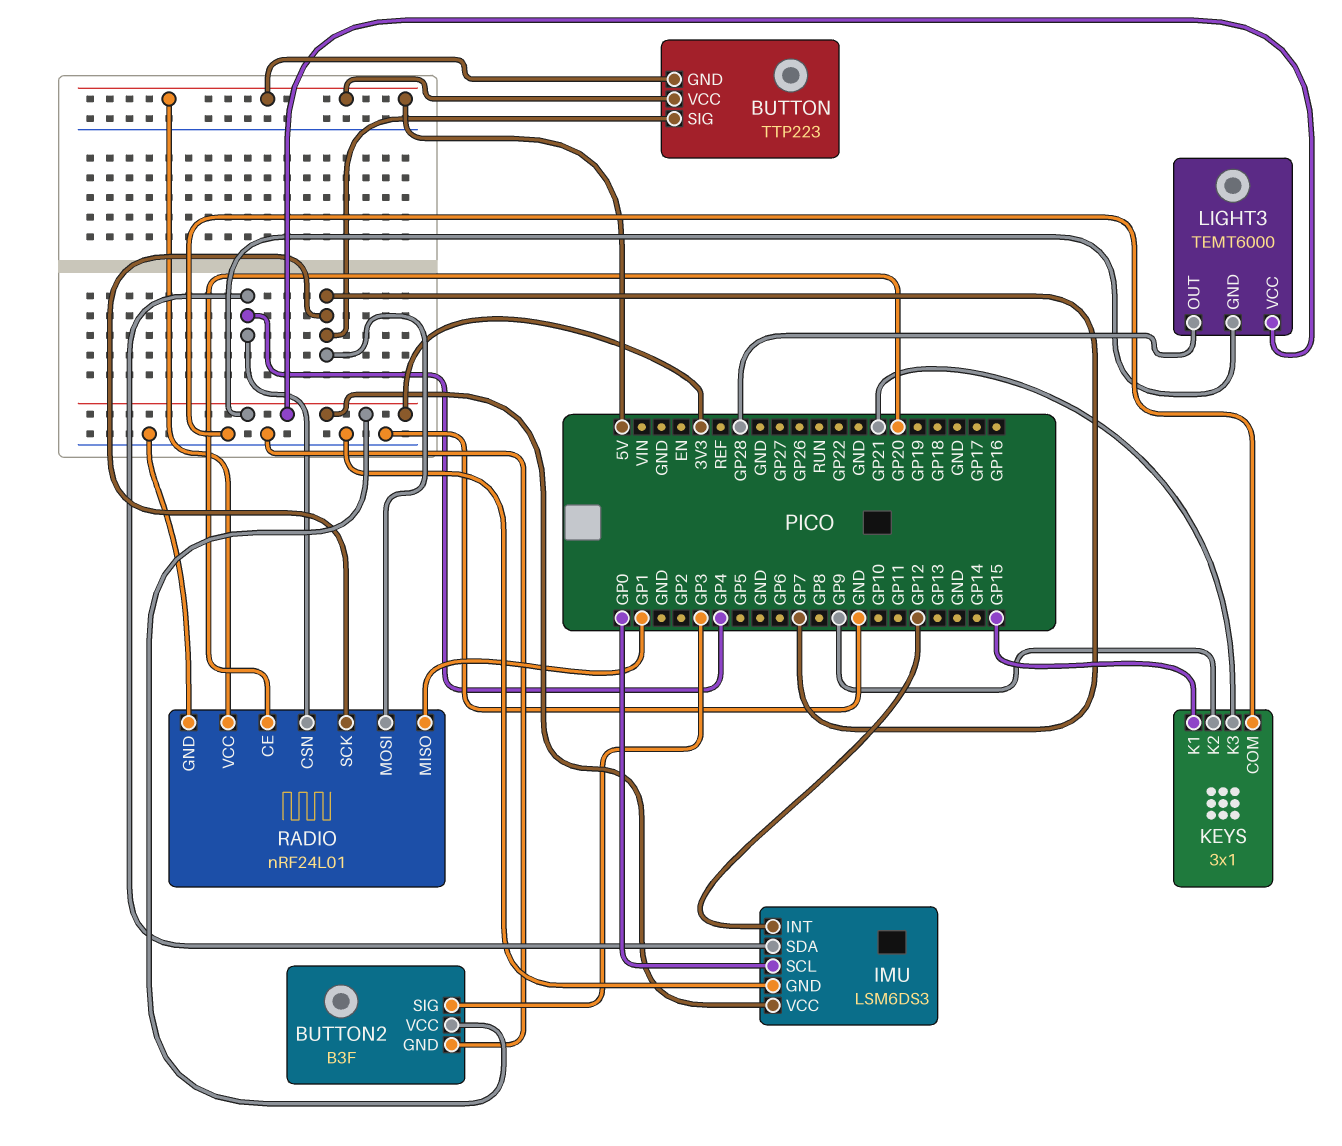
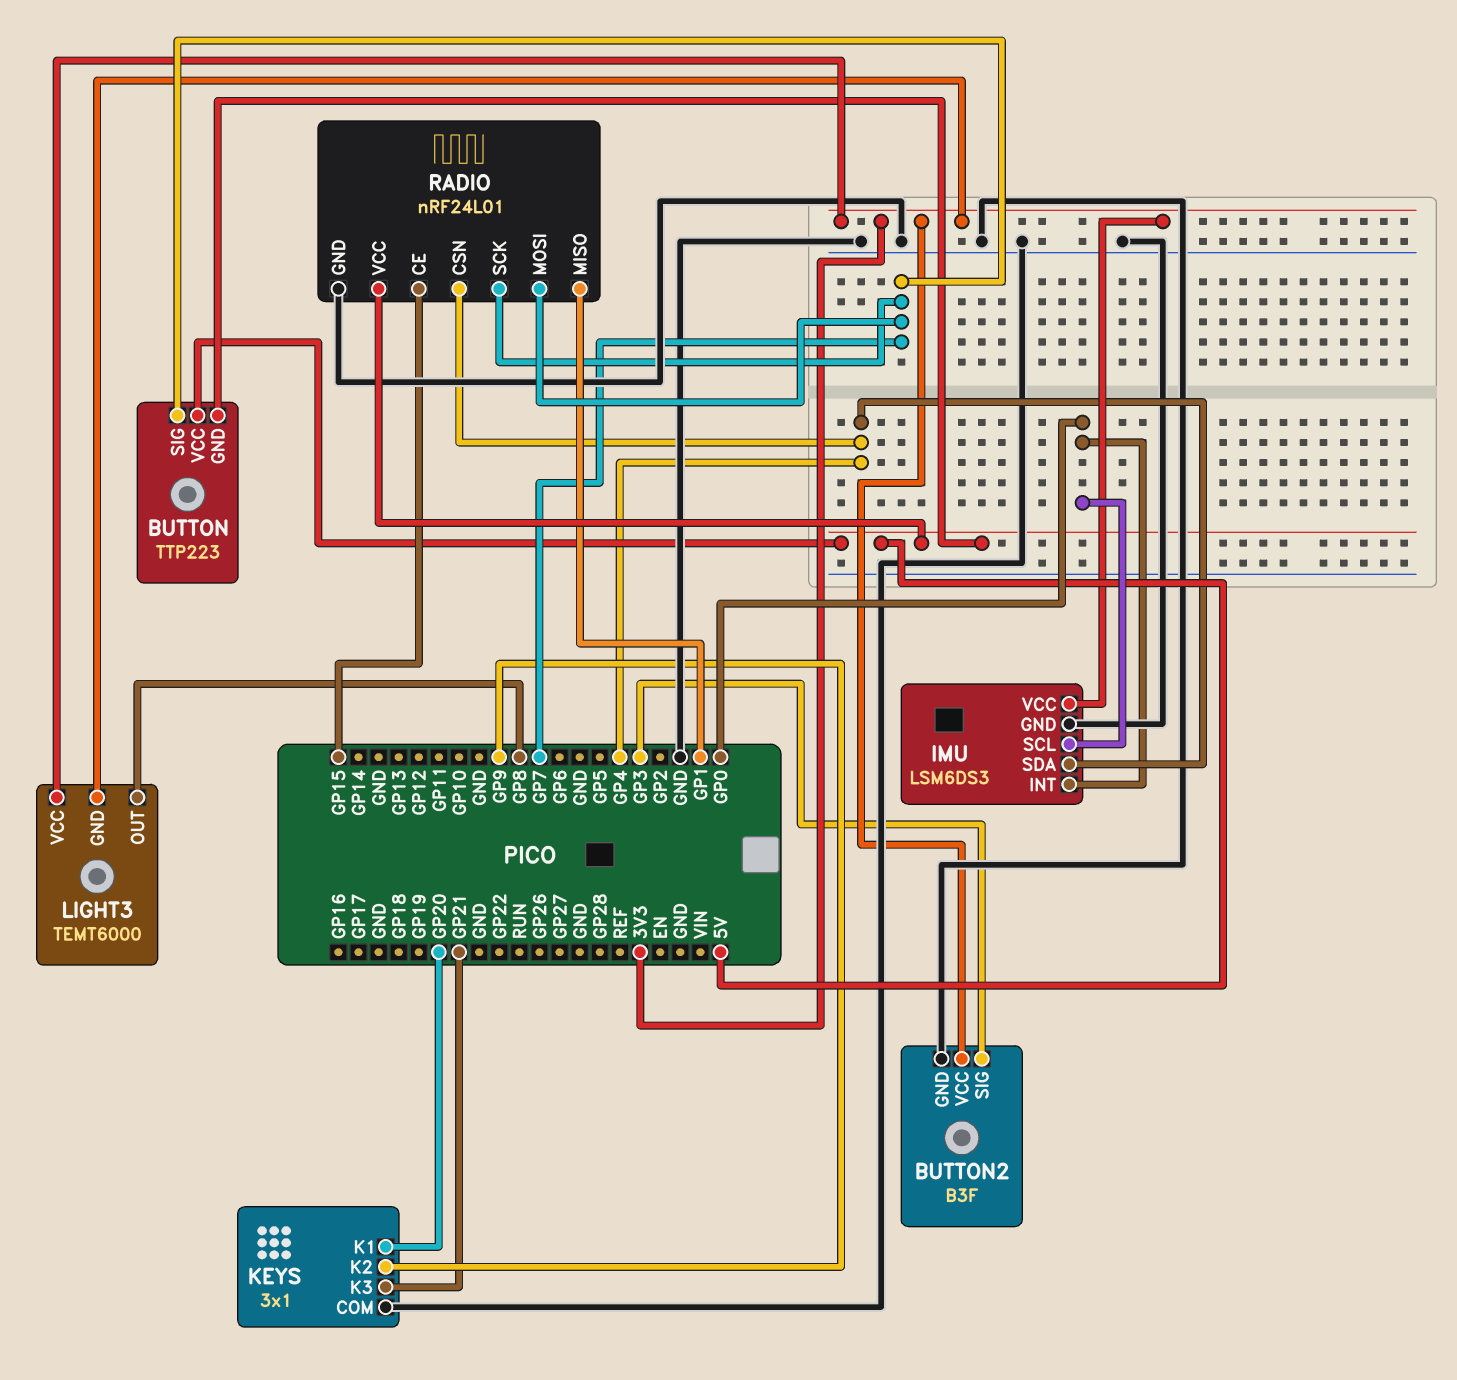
IMU pin INT: GP12 -> GP0
KEYS pin K1: GP15 -> GP20
LIGHT3 pin OUT: GP28 -> GP8
RADIO pin CE: GP20 -> GP15

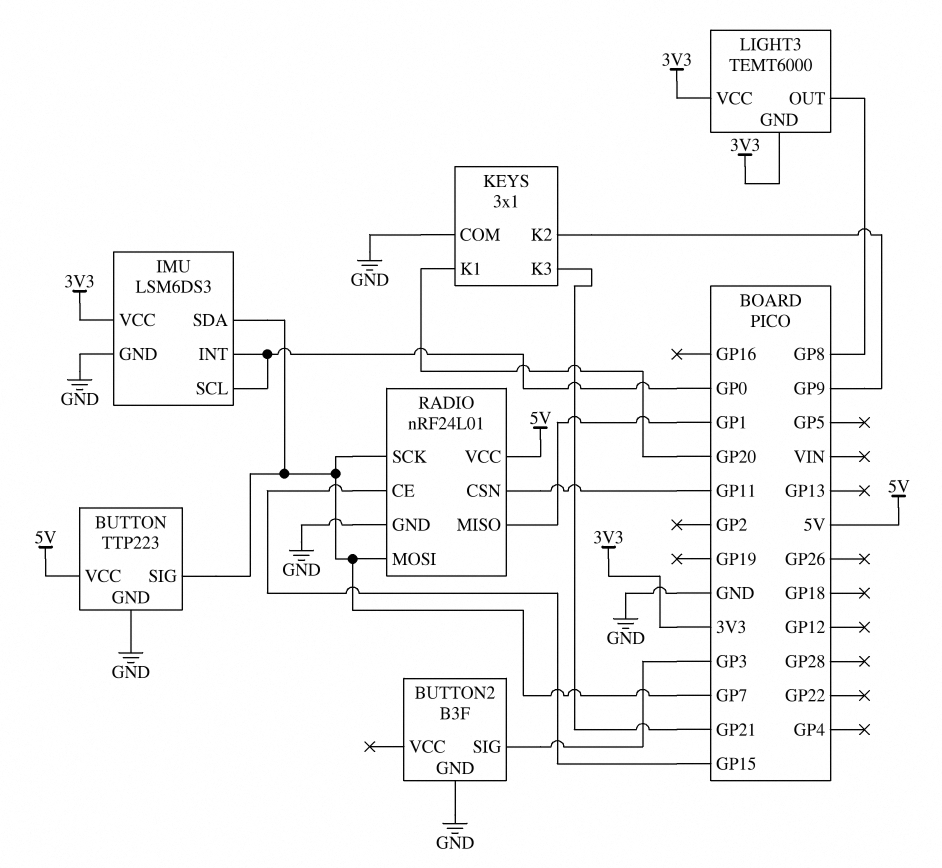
BUTTON pin GND: 5V -> GND
BUTTON2 pin VCC: 3V3 -> none
IMU pin SDA: GP4 -> GP7
RADIO pin CSN: GP4 -> GP11

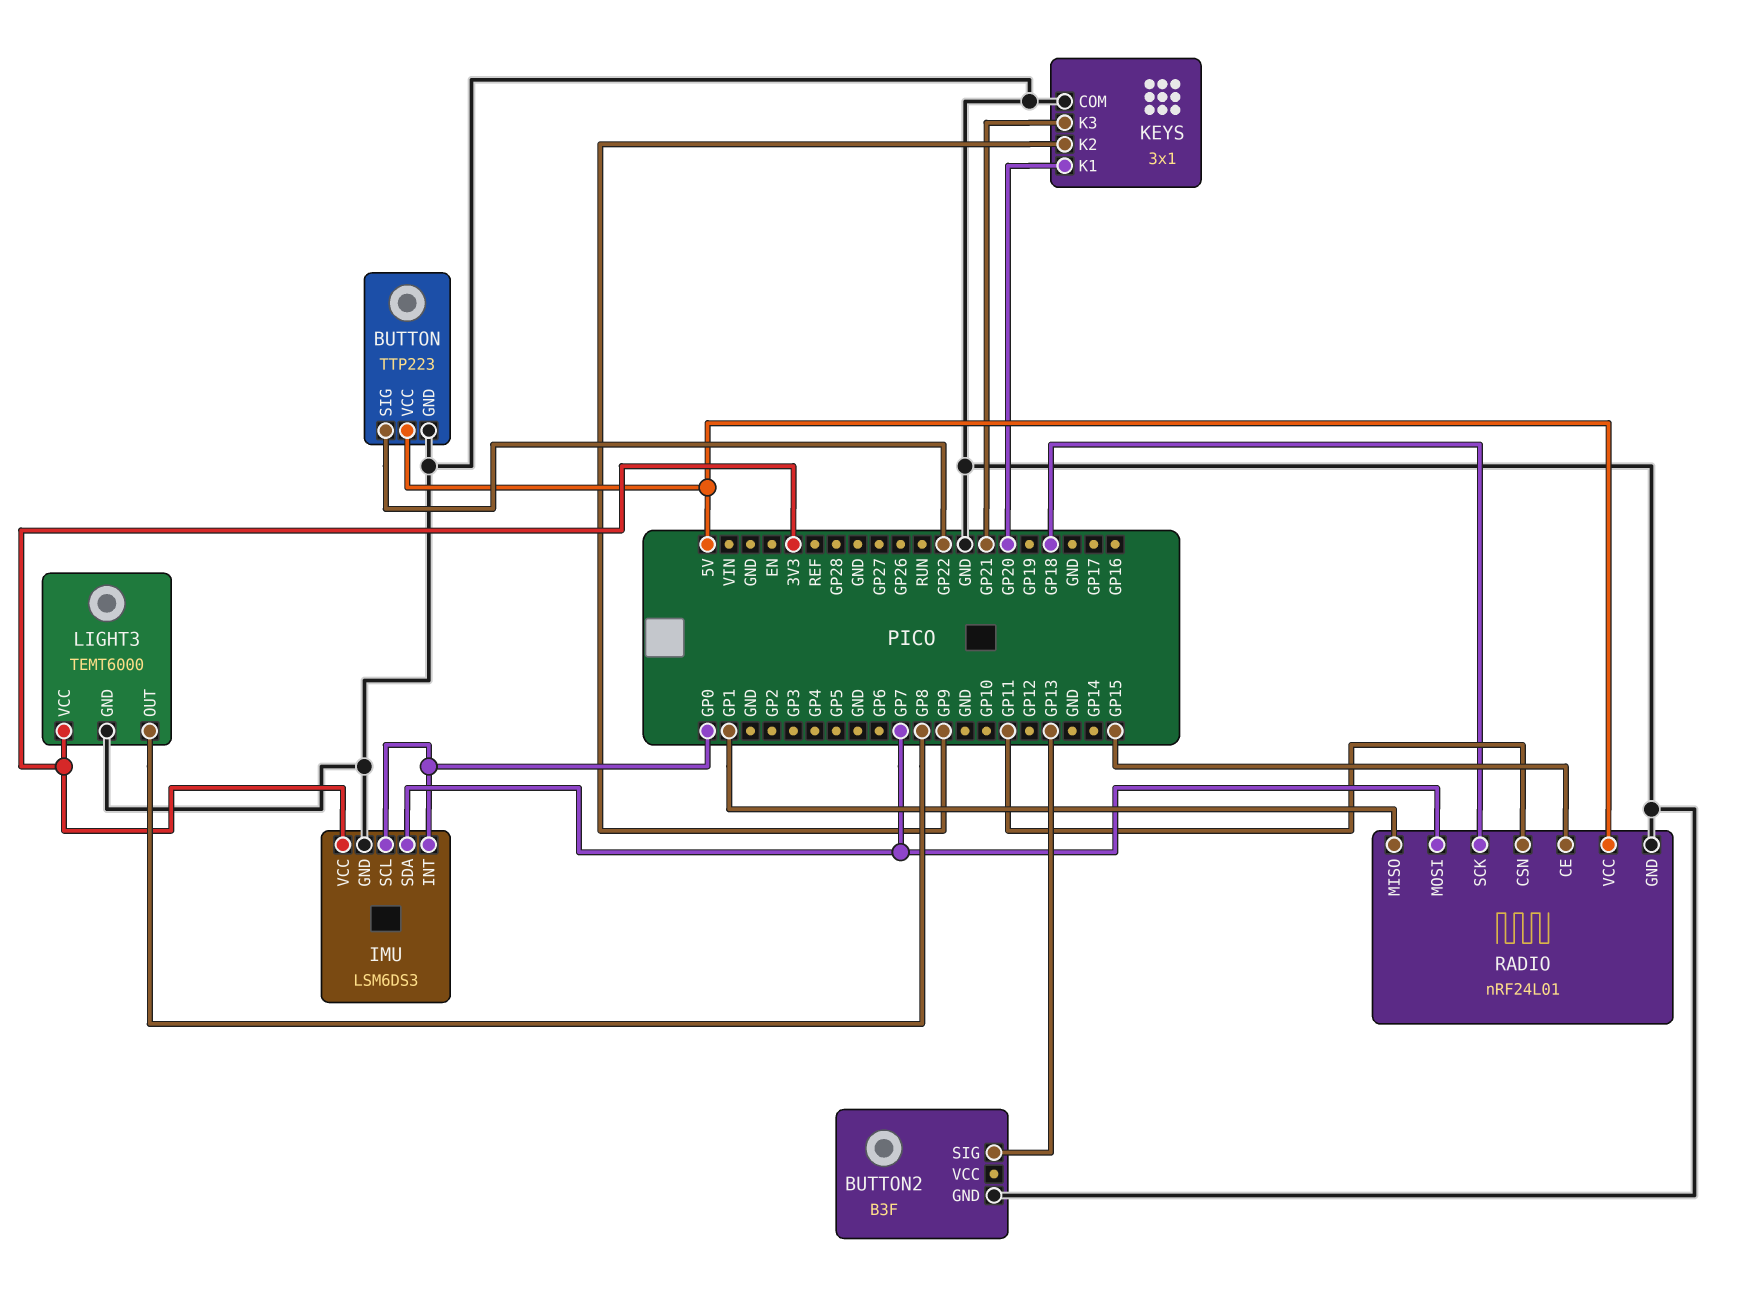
BUTTON pin SIG: GP7 -> GP22
BUTTON2 pin SIG: GP3 -> GP13
LIGHT3 pin GND: 3V3 -> GND
RADIO pin SCK: GP7 -> GP18

